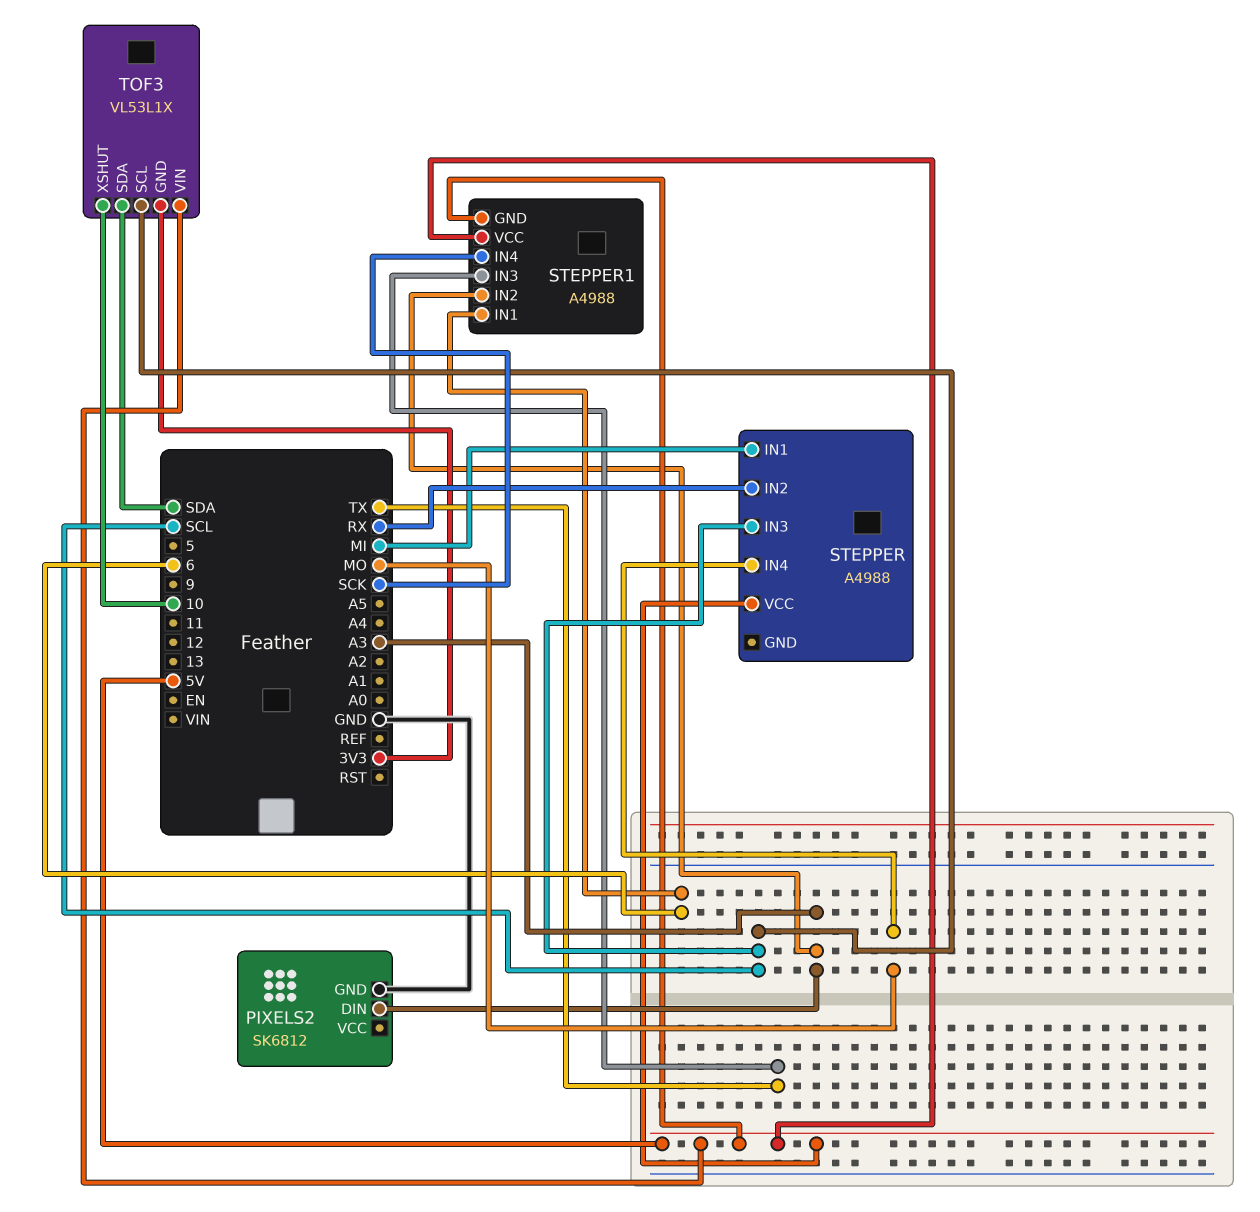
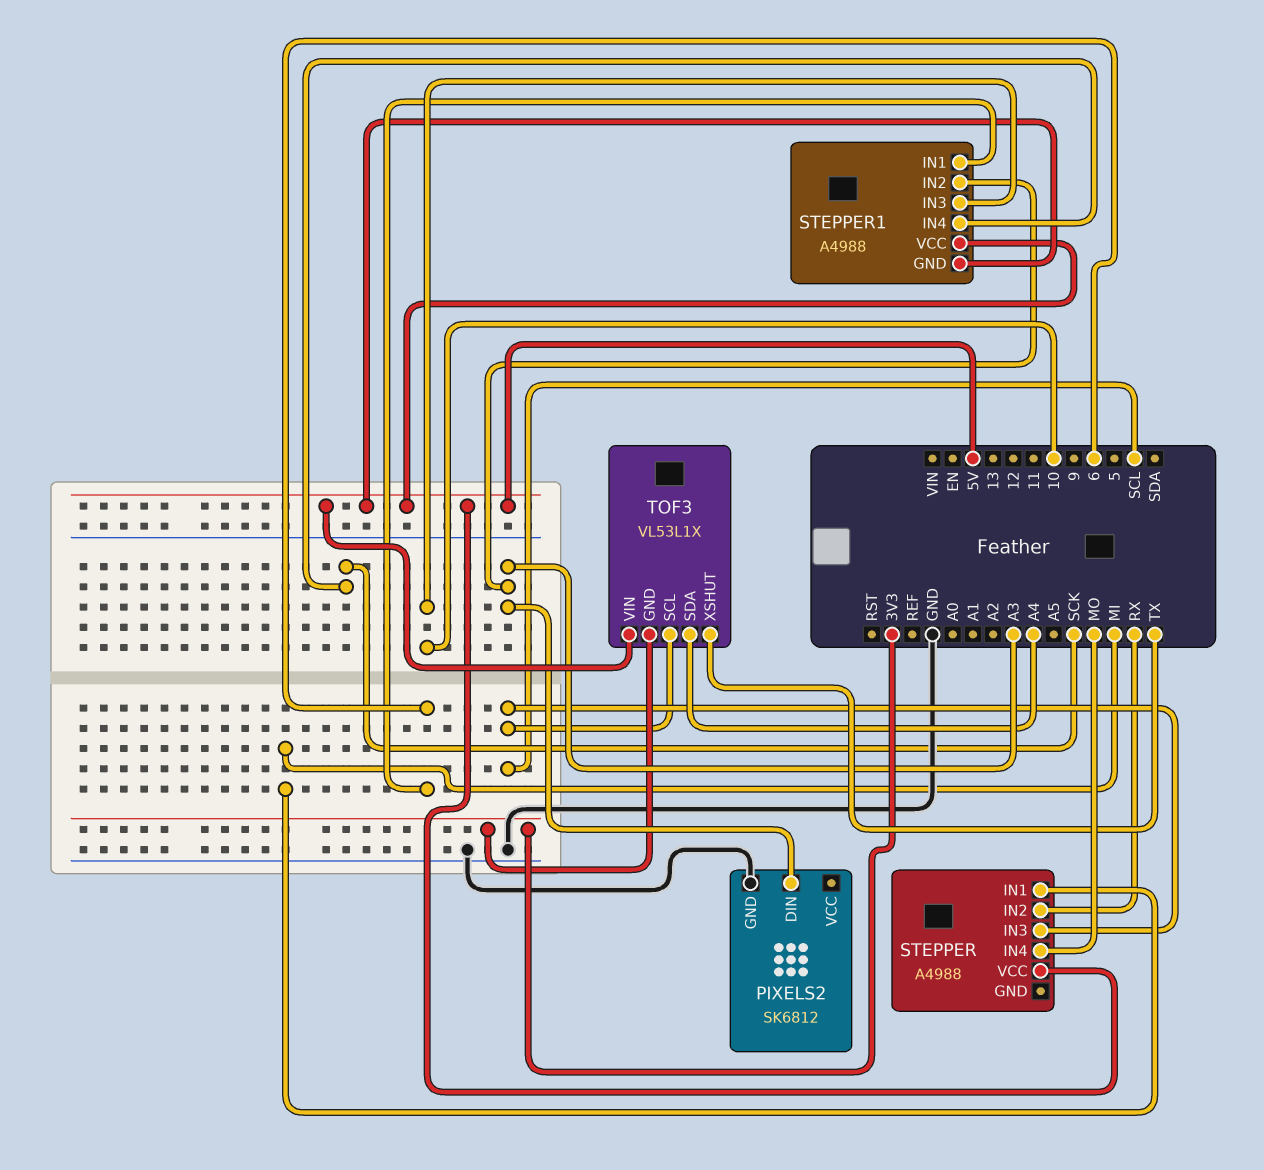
STEPPER1 pin IN3: TX -> 10
TOF3 pin SDA: SDA -> A4
TOF3 pin XSHUT: 10 -> TX

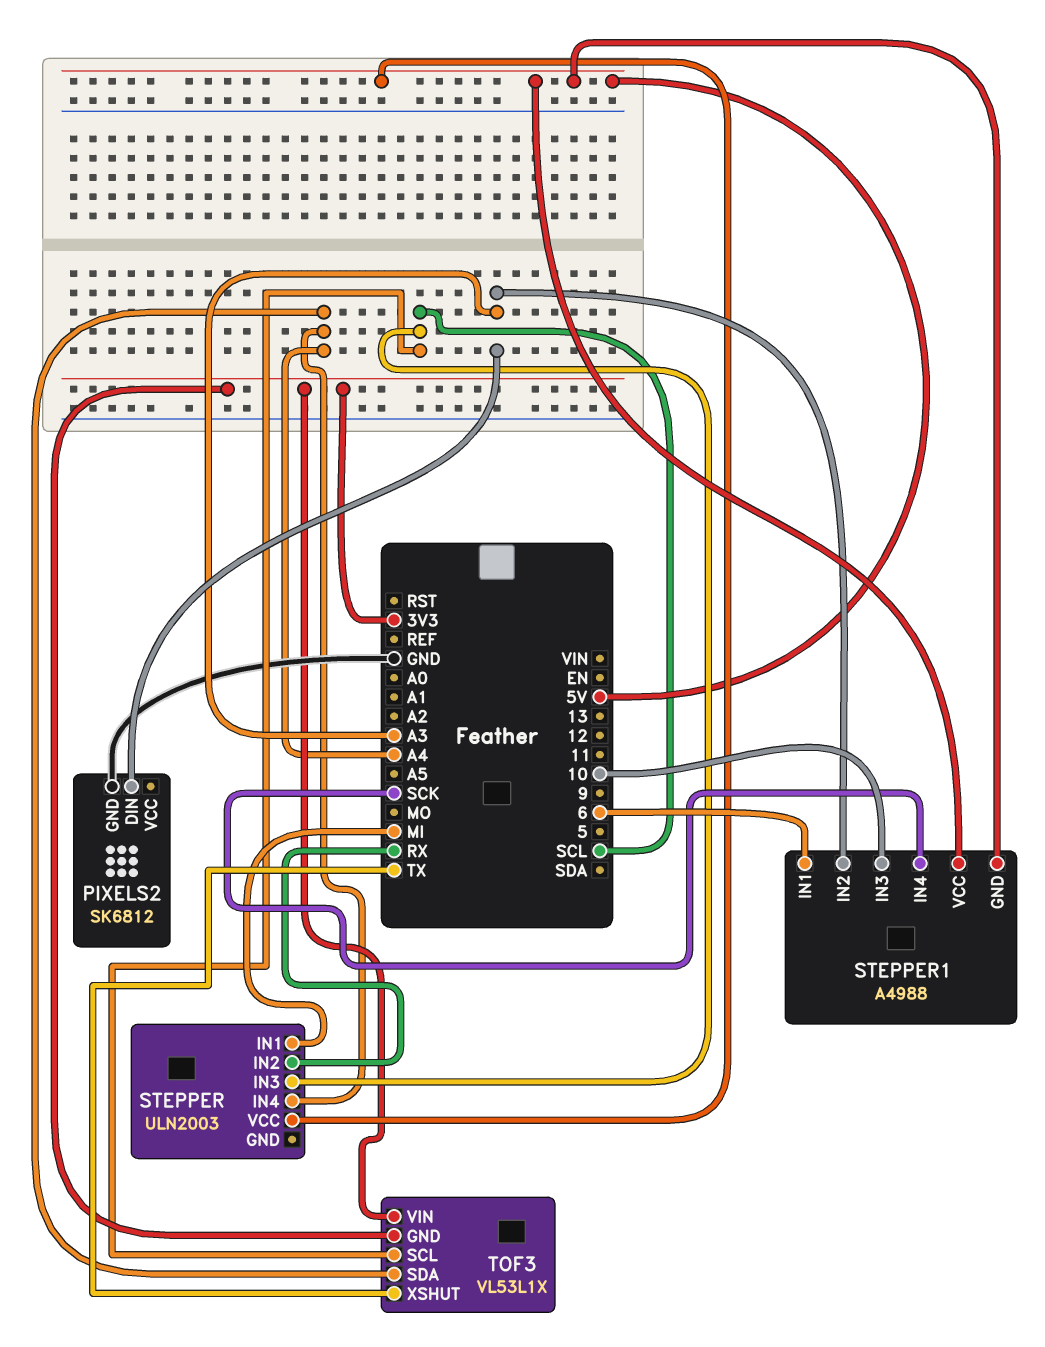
STEPPER: A4988 -> ULN2003
STEPPER pin IN4: MO -> A4
TOF3 pin VIN: 5V -> 3V3

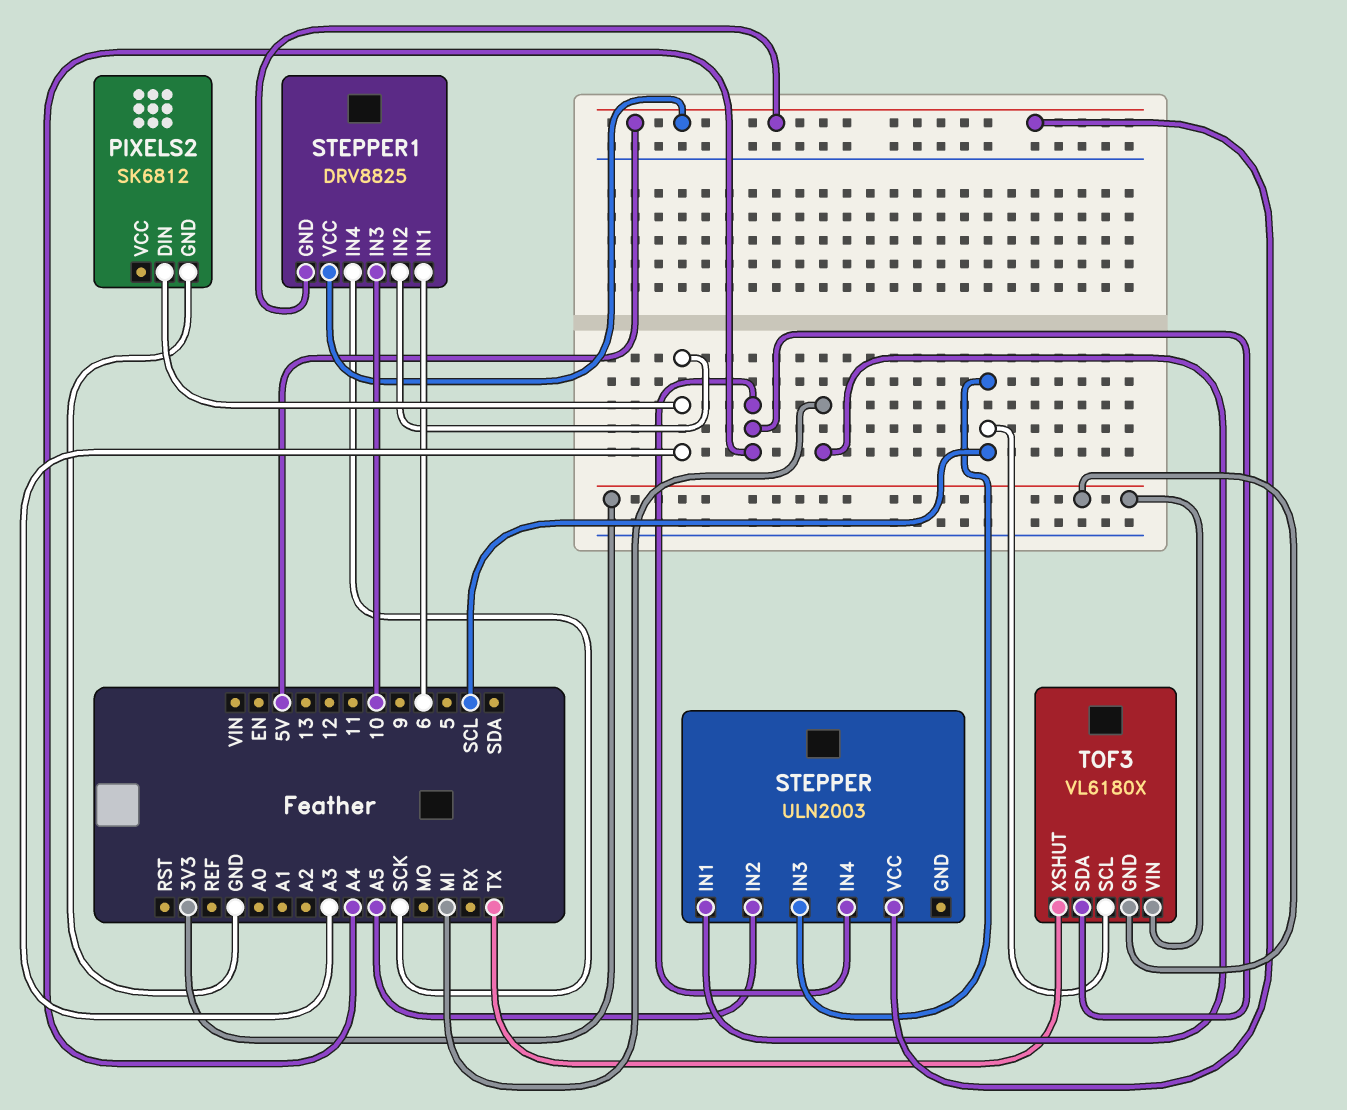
STEPPER pin IN2: RX -> A5
STEPPER1: A4988 -> DRV8825
TOF3: VL53L1X -> VL6180X

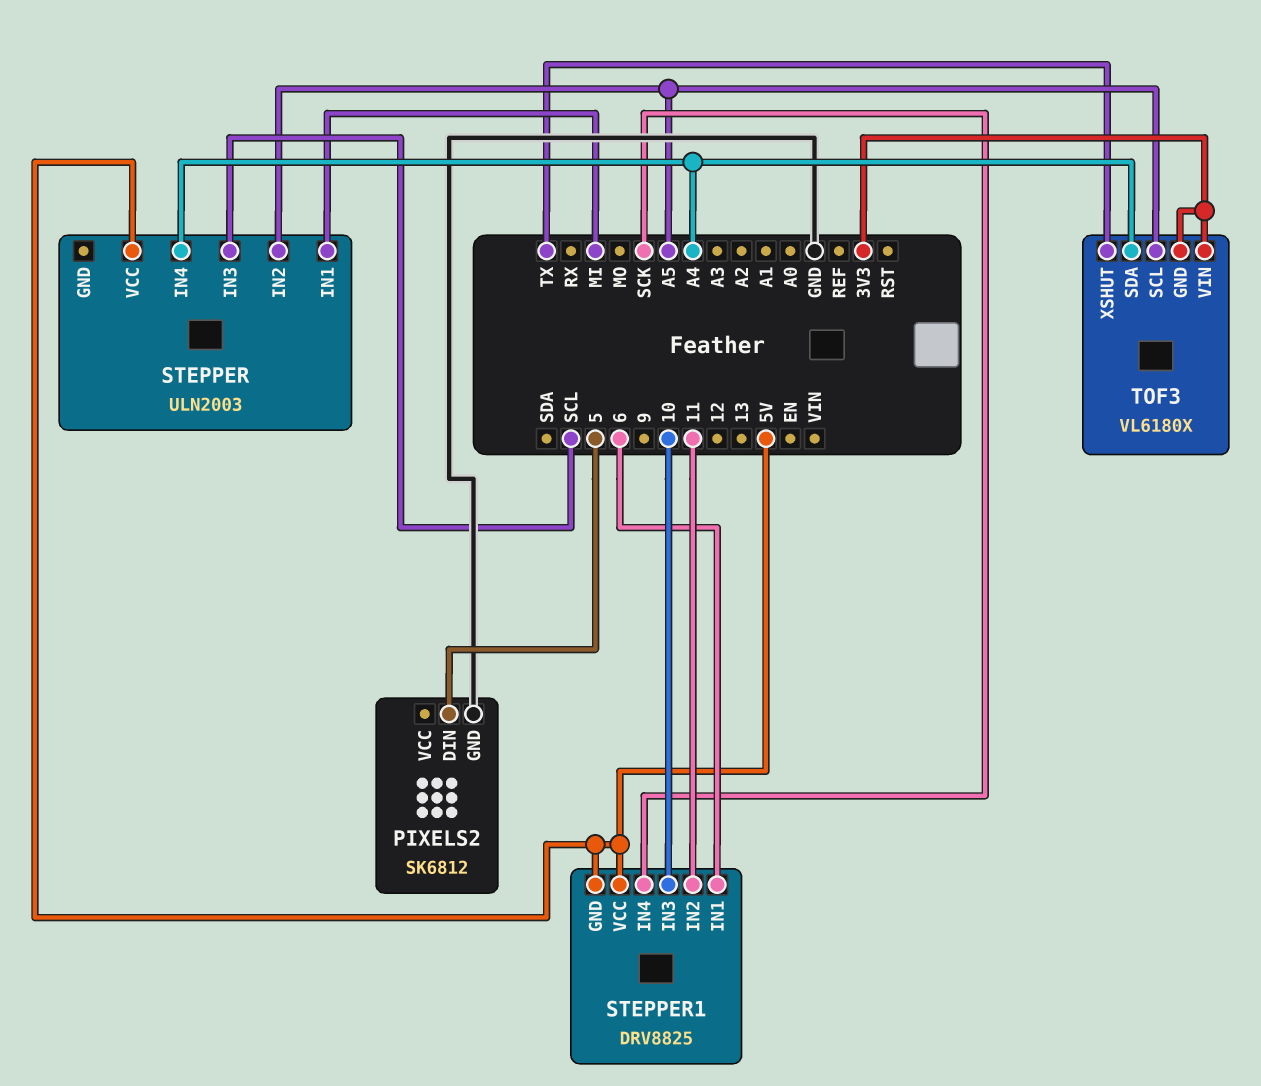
PIXELS2 pin DIN: A3 -> 5
STEPPER1 pin IN2: A3 -> 11
TOF3 pin SCL: SCL -> A5

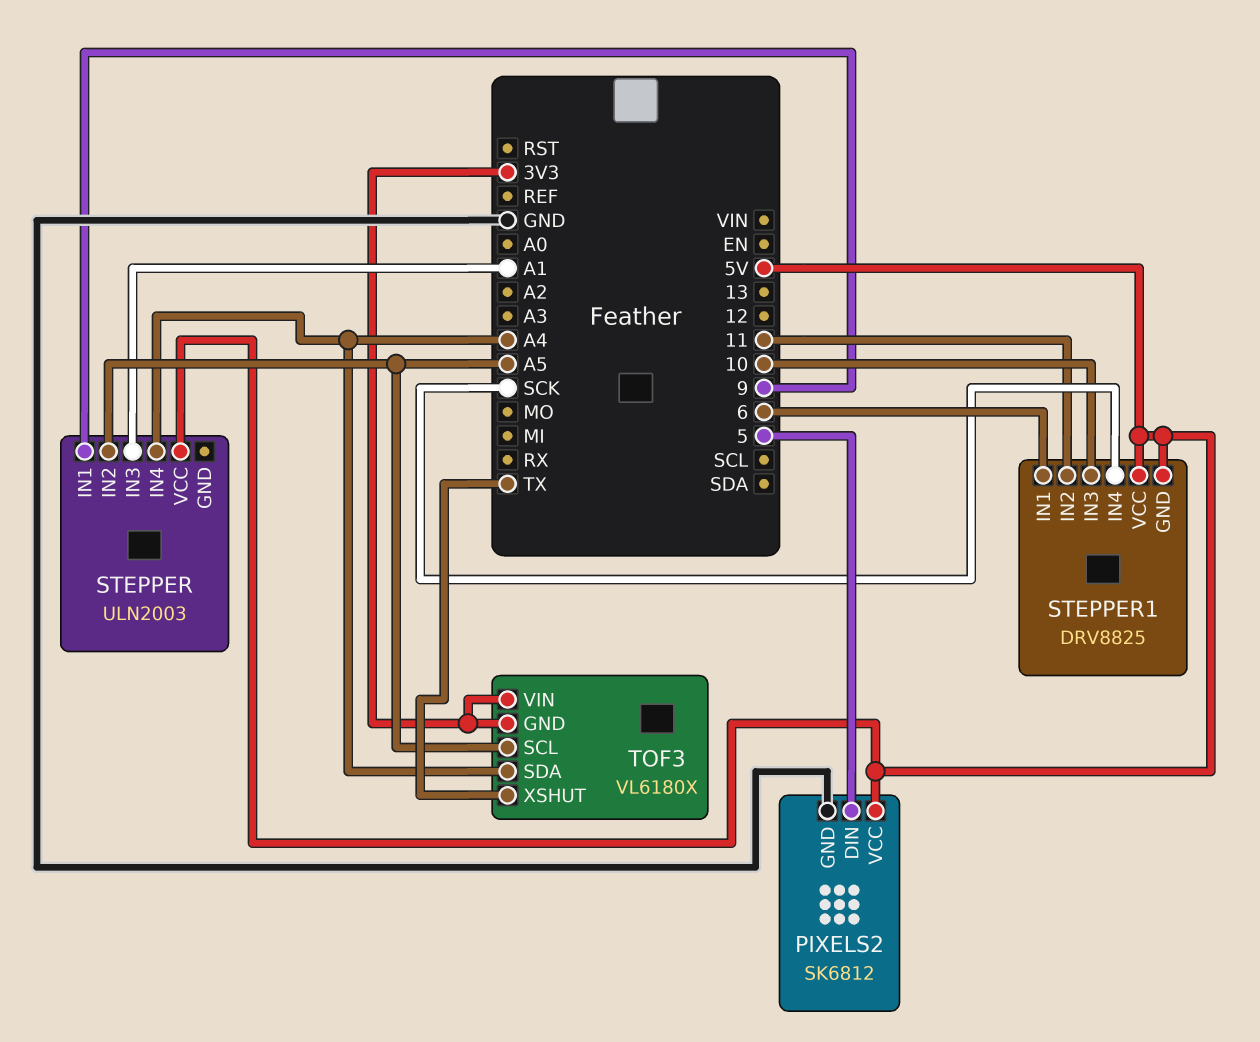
PIXELS2 pin VCC: none -> 5V
STEPPER pin IN1: MI -> 9
STEPPER pin IN3: SCL -> A1

